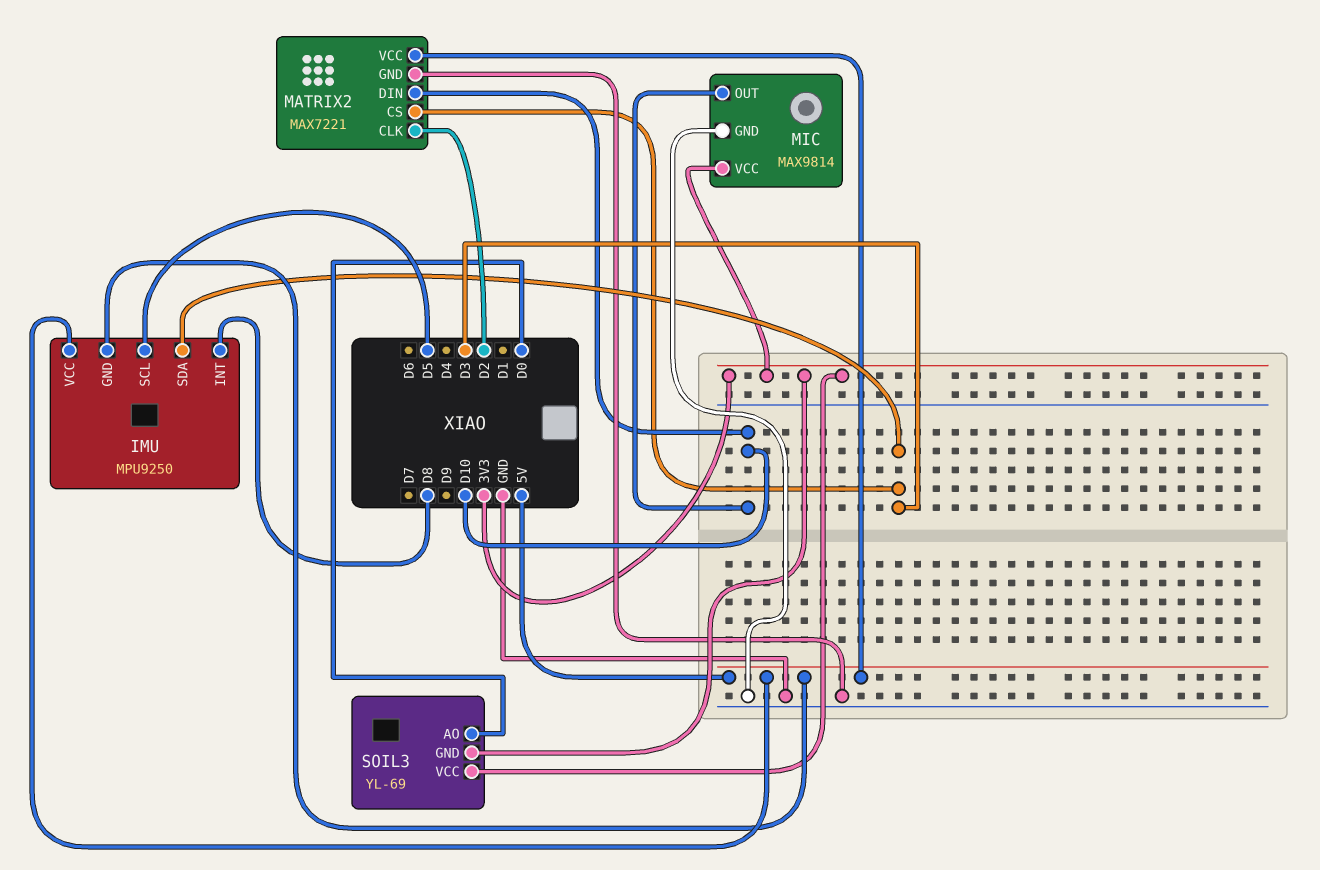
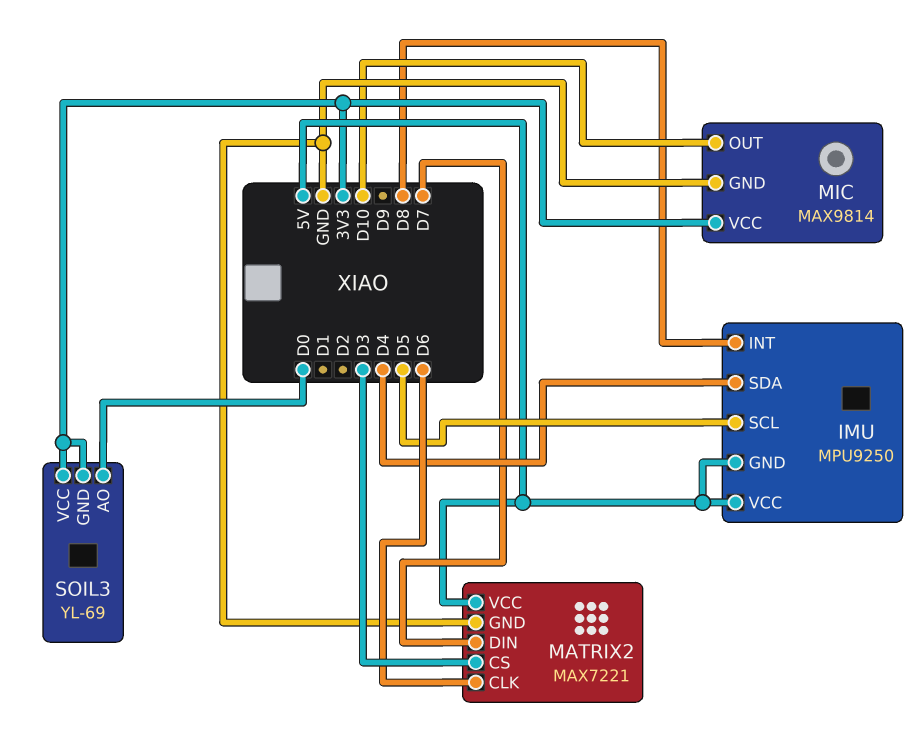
IMU pin SDA: D3 -> D4
MATRIX2 pin CLK: D2 -> D6
MATRIX2 pin DIN: D10 -> D7

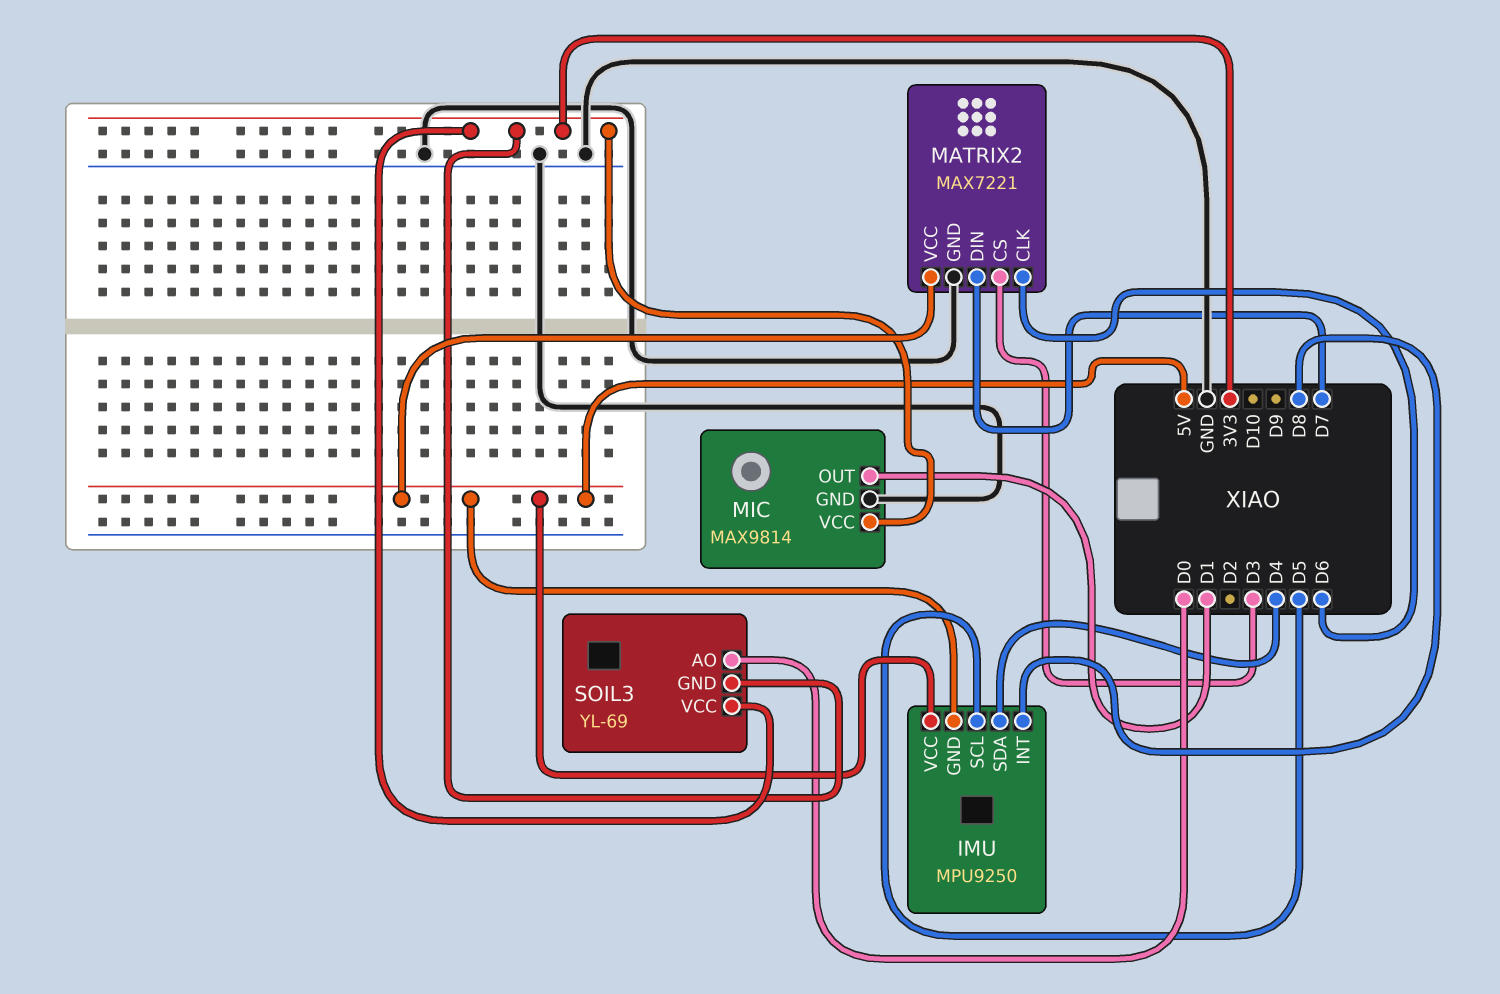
MIC pin OUT: D10 -> D1

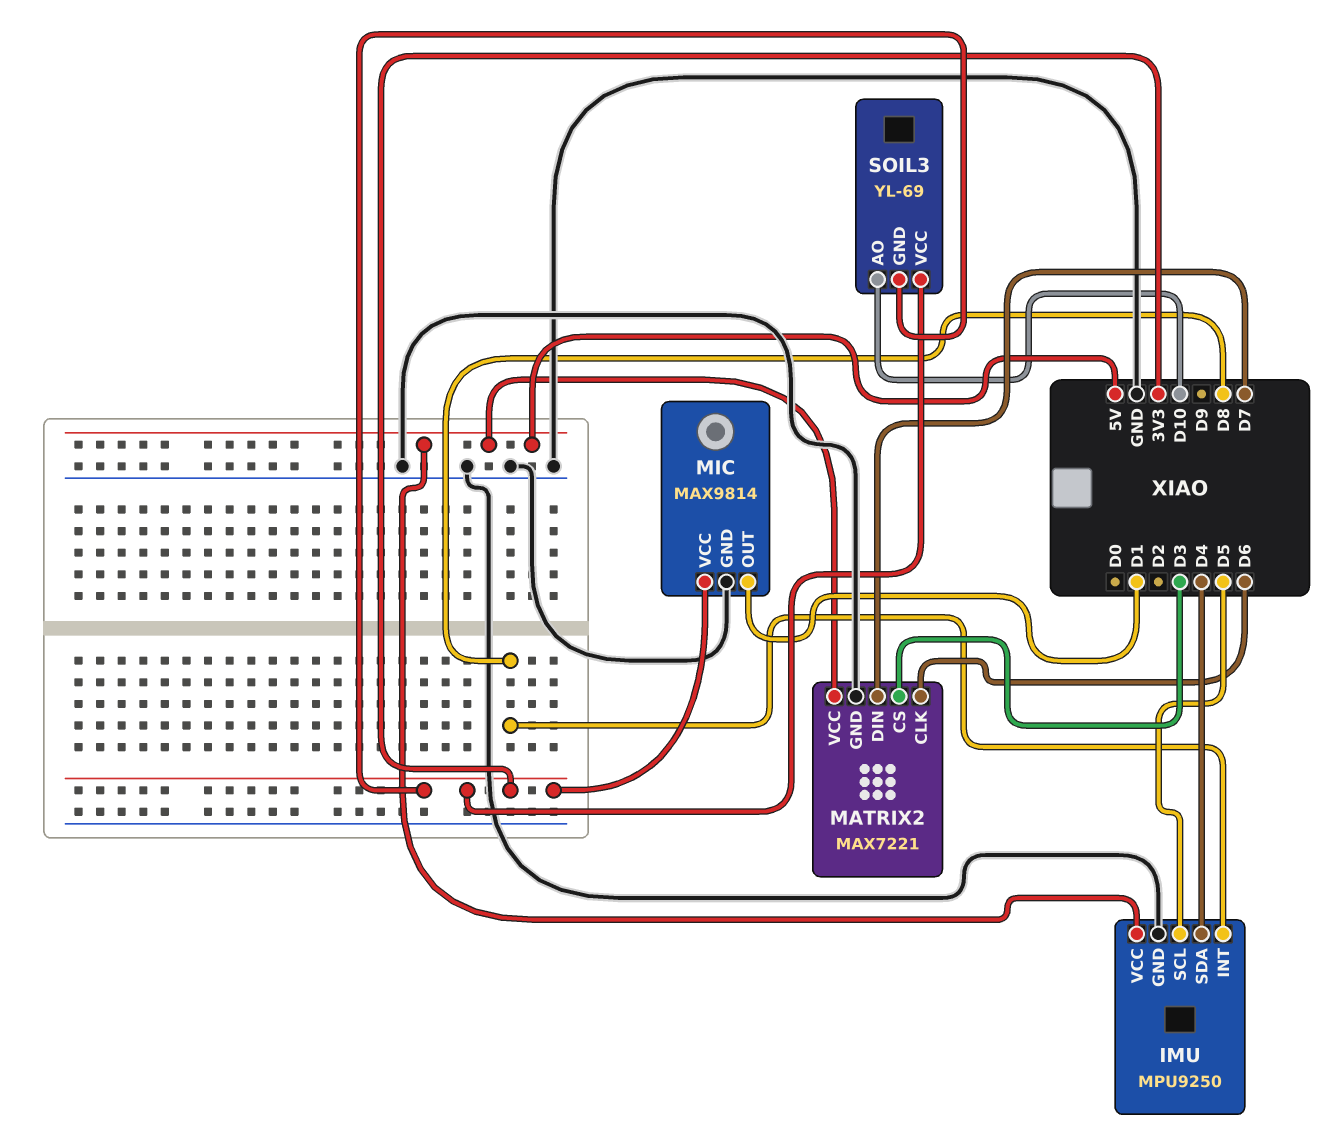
IMU pin GND: 5V -> GND
SOIL3 pin AO: D0 -> D10

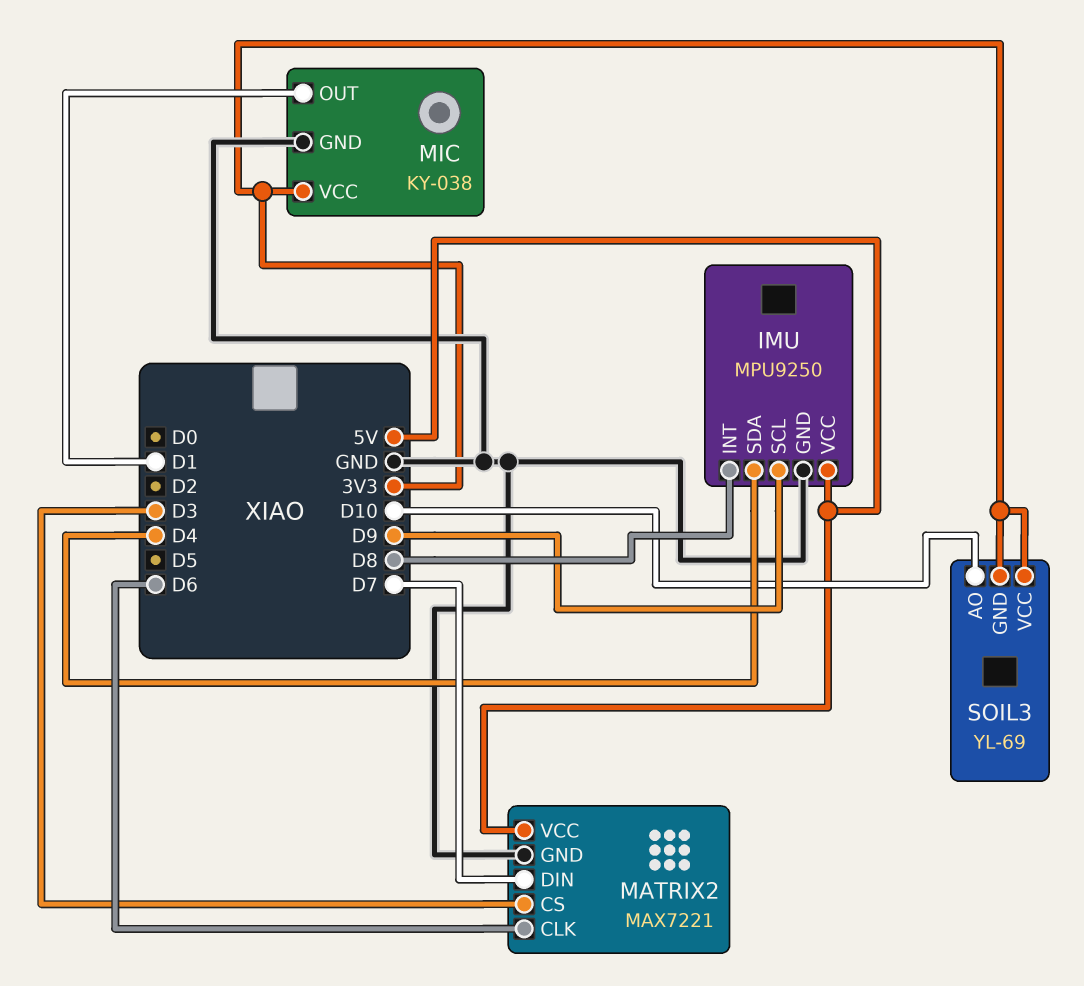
IMU pin SCL: D5 -> D9
MIC: MAX9814 -> KY-038

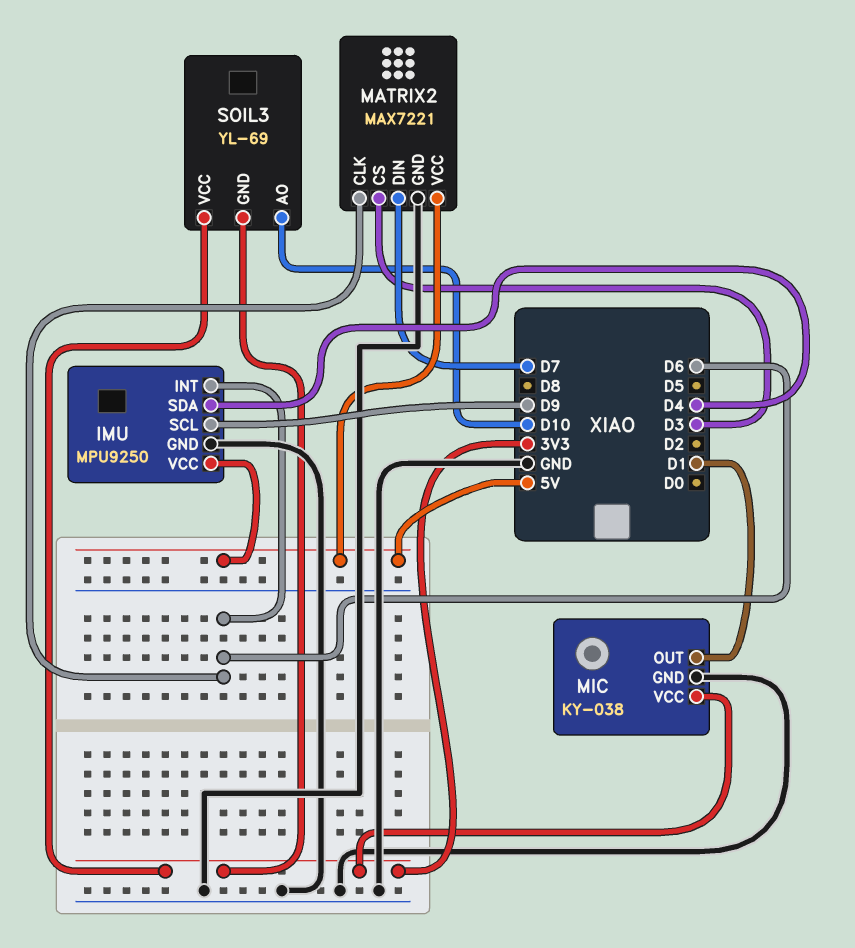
IMU pin INT: D8 -> D6

